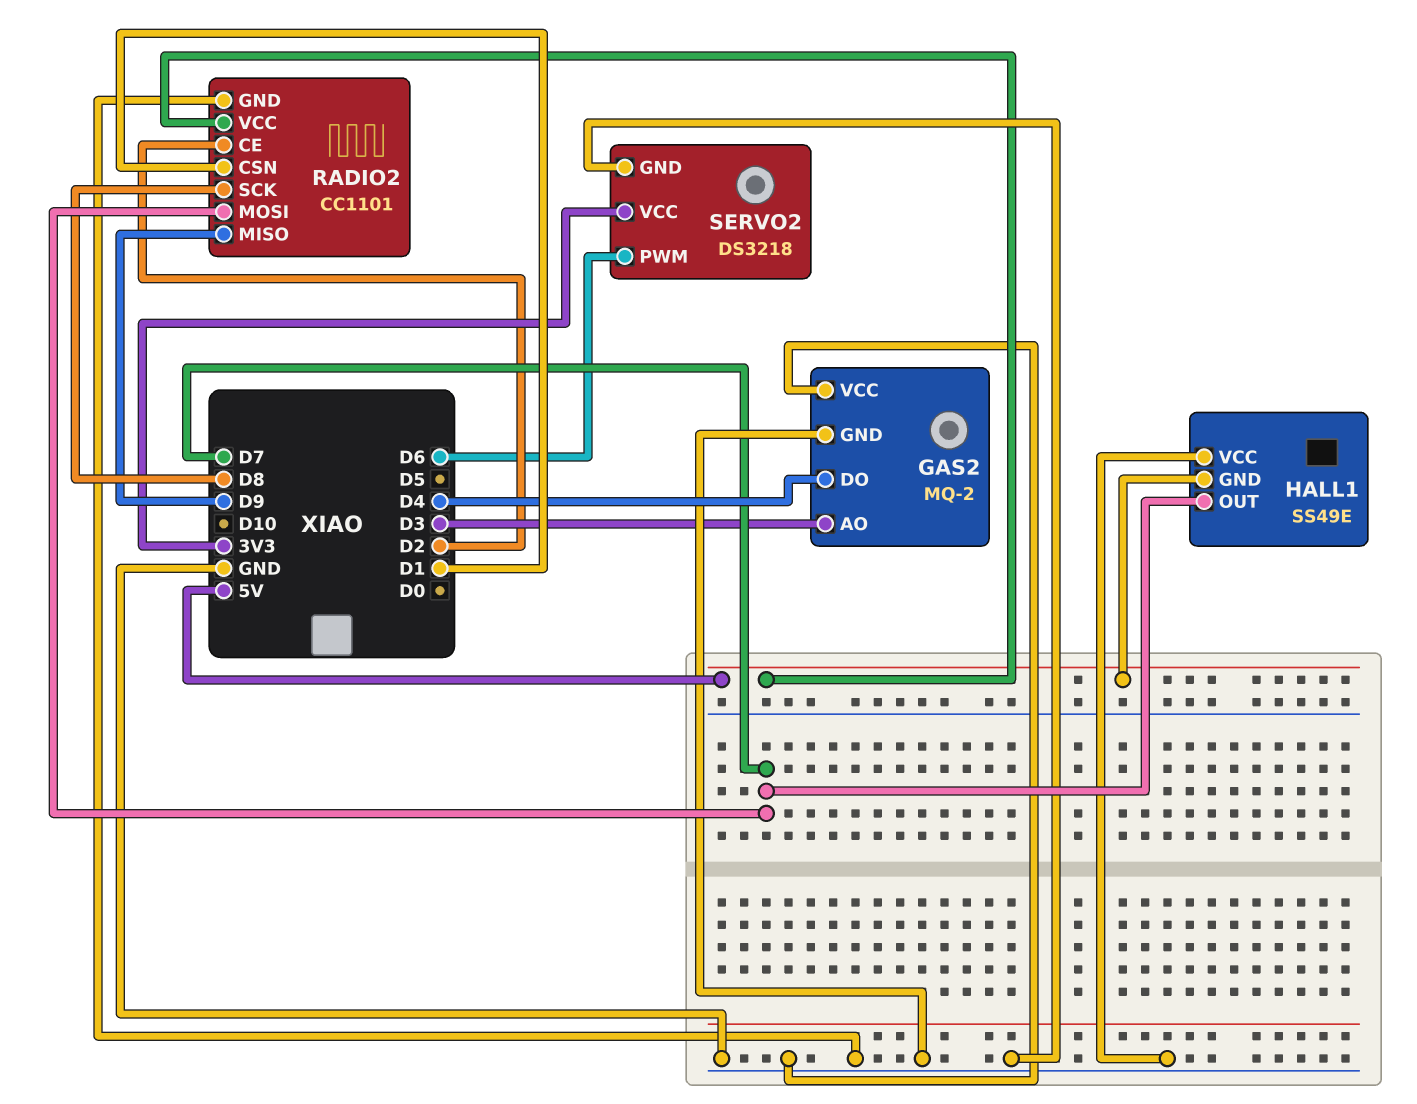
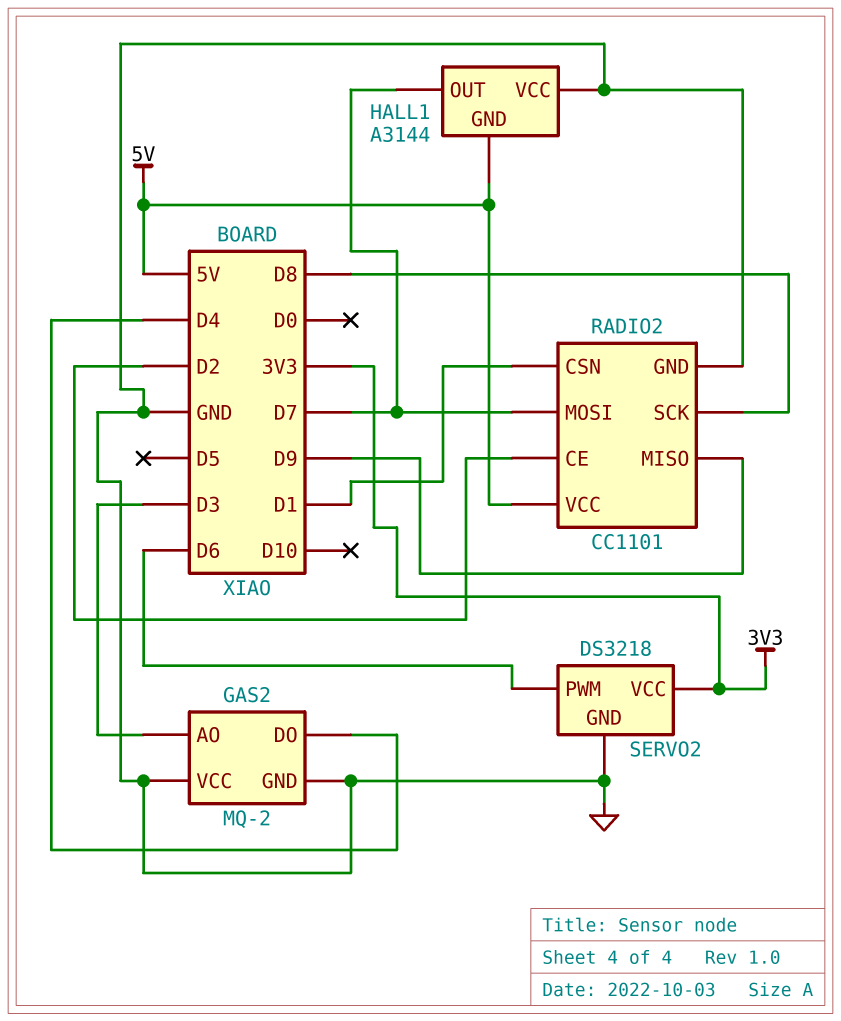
HALL1: SS49E -> A3144

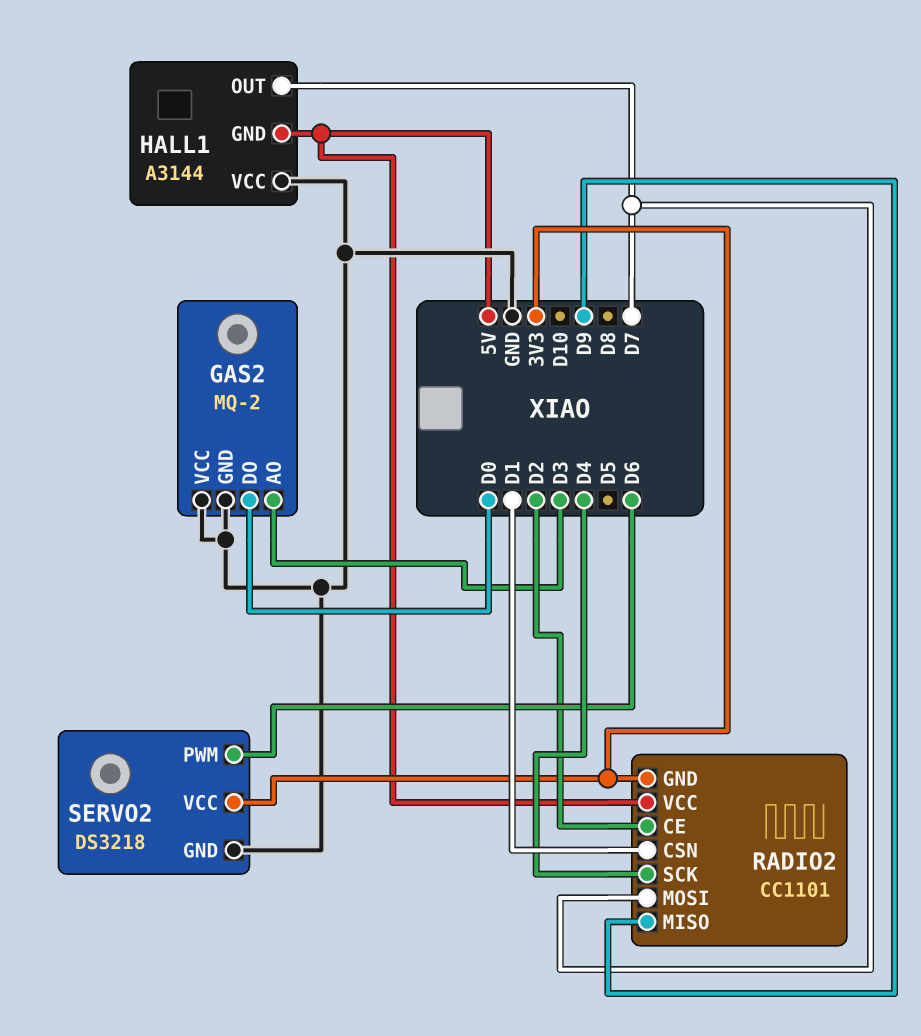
GAS2 pin DO: D4 -> D0
RADIO2 pin GND: GND -> 3V3
RADIO2 pin SCK: D8 -> D4

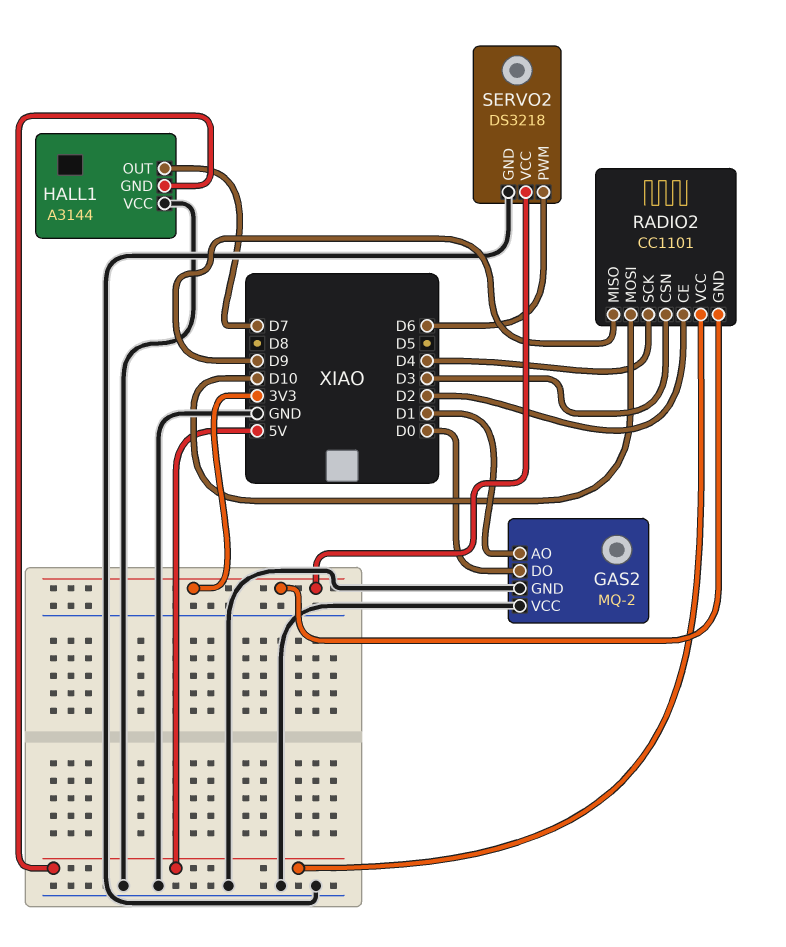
GAS2 pin AO: D3 -> D1
RADIO2 pin CSN: D1 -> D3
RADIO2 pin MOSI: D7 -> D10

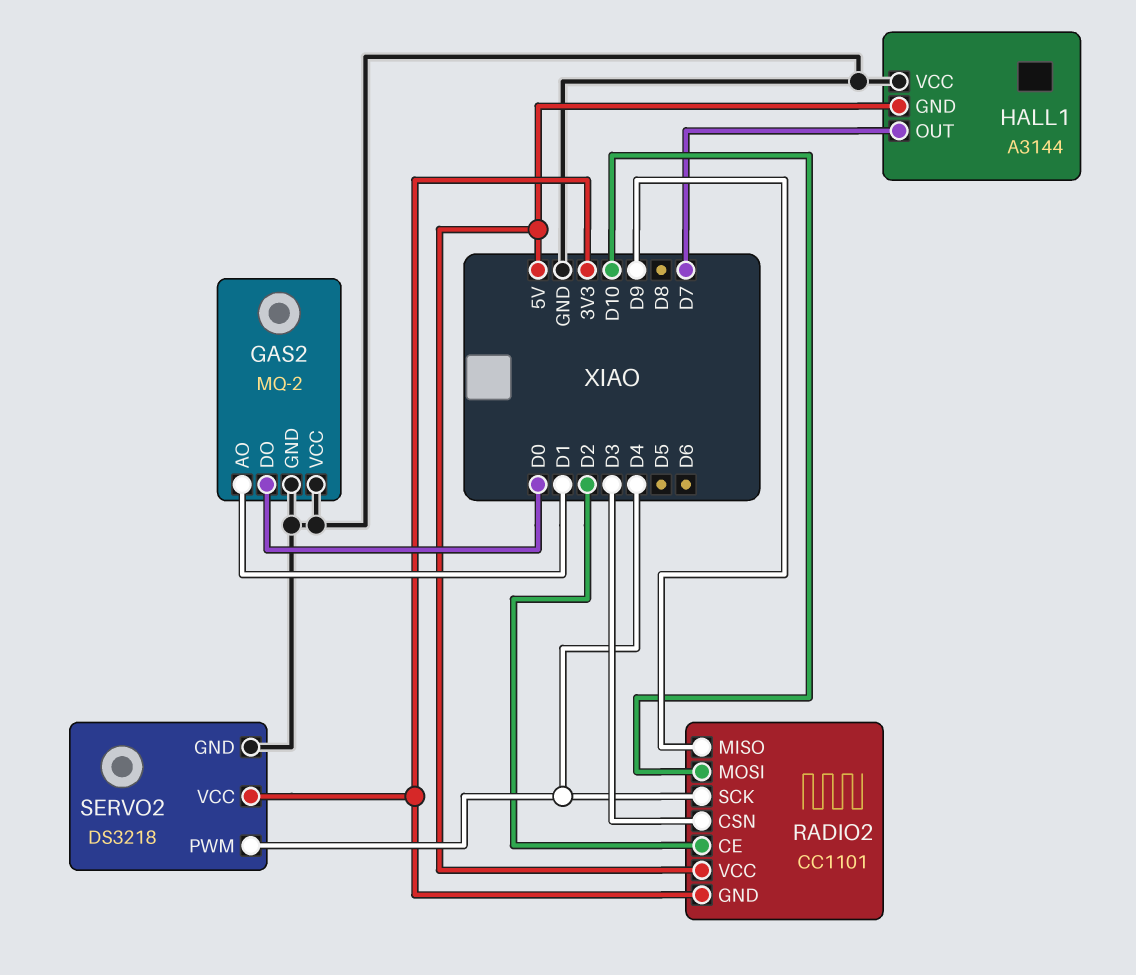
SERVO2 pin PWM: D6 -> D4

